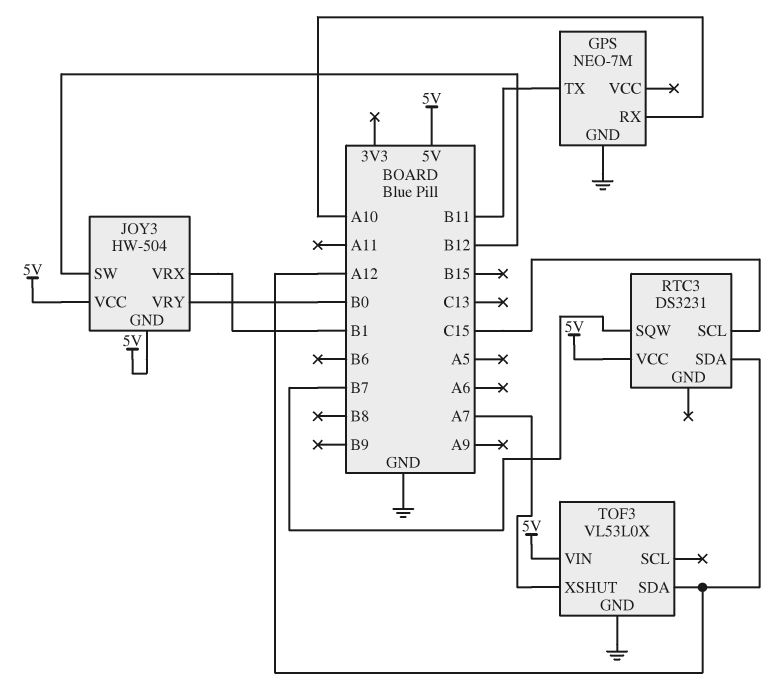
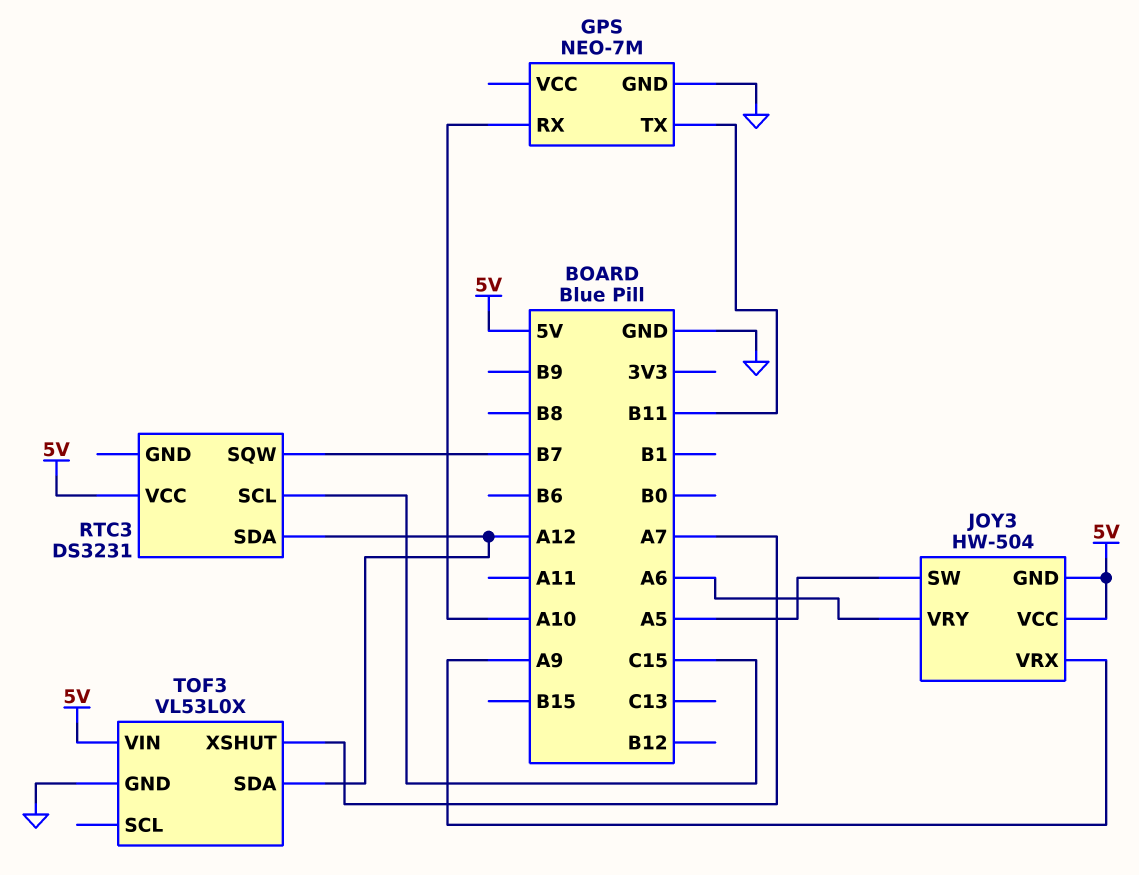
JOY3 pin SW: B12 -> A5
JOY3 pin VRX: B1 -> A9
JOY3 pin VRY: B0 -> A6

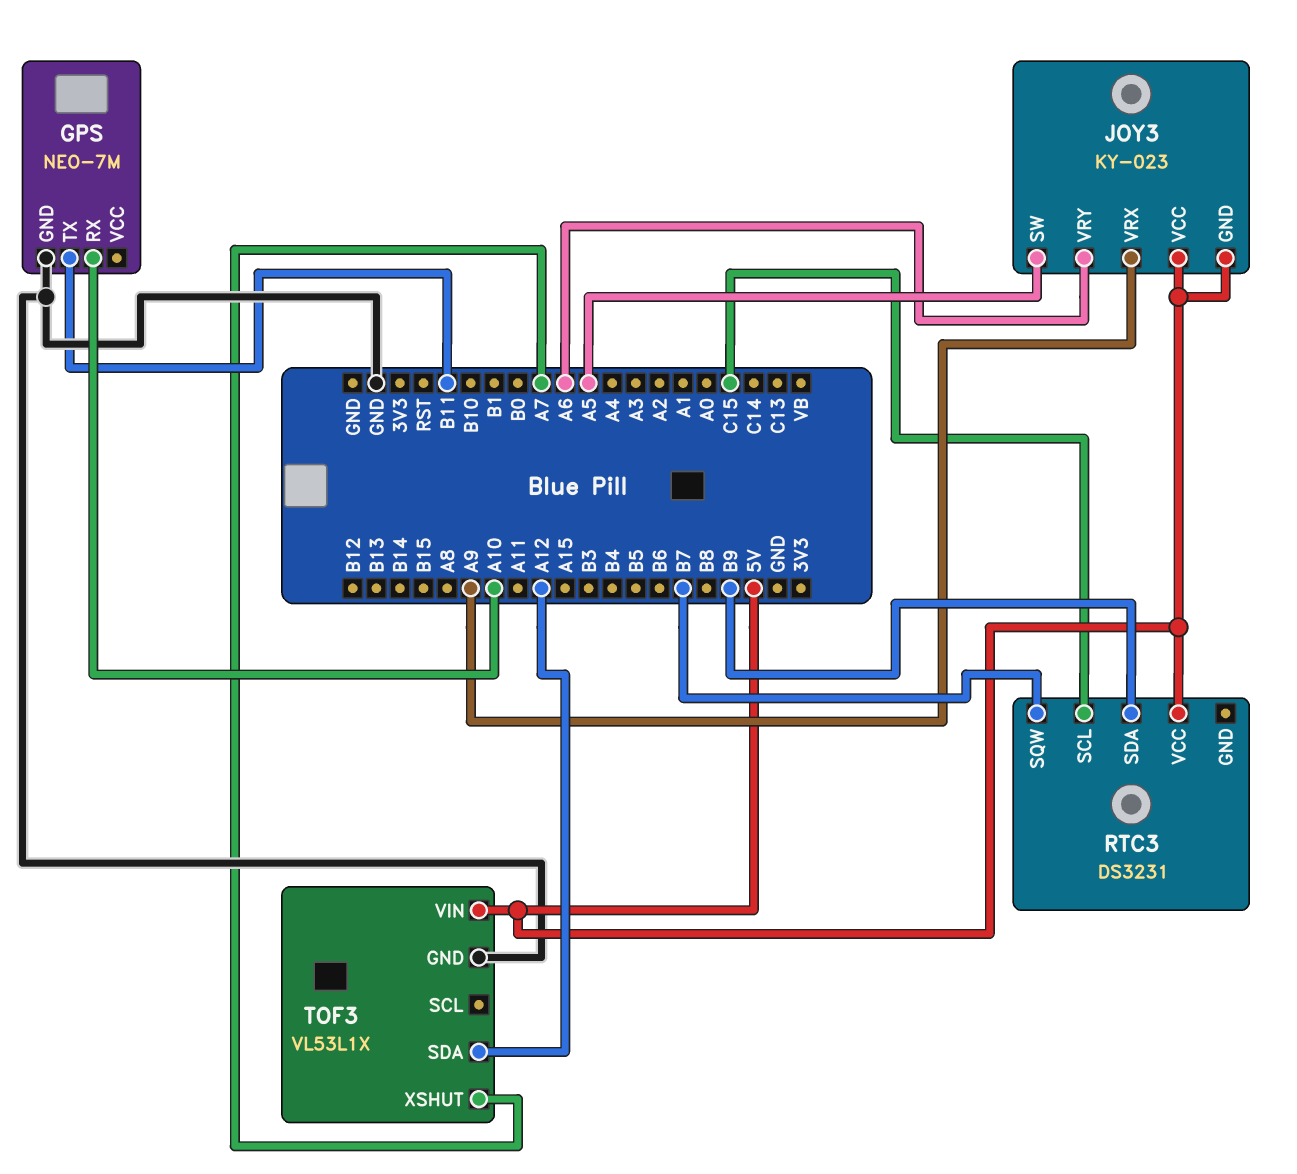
JOY3: HW-504 -> KY-023
RTC3 pin SDA: A12 -> B9
TOF3: VL53L0X -> VL53L1X

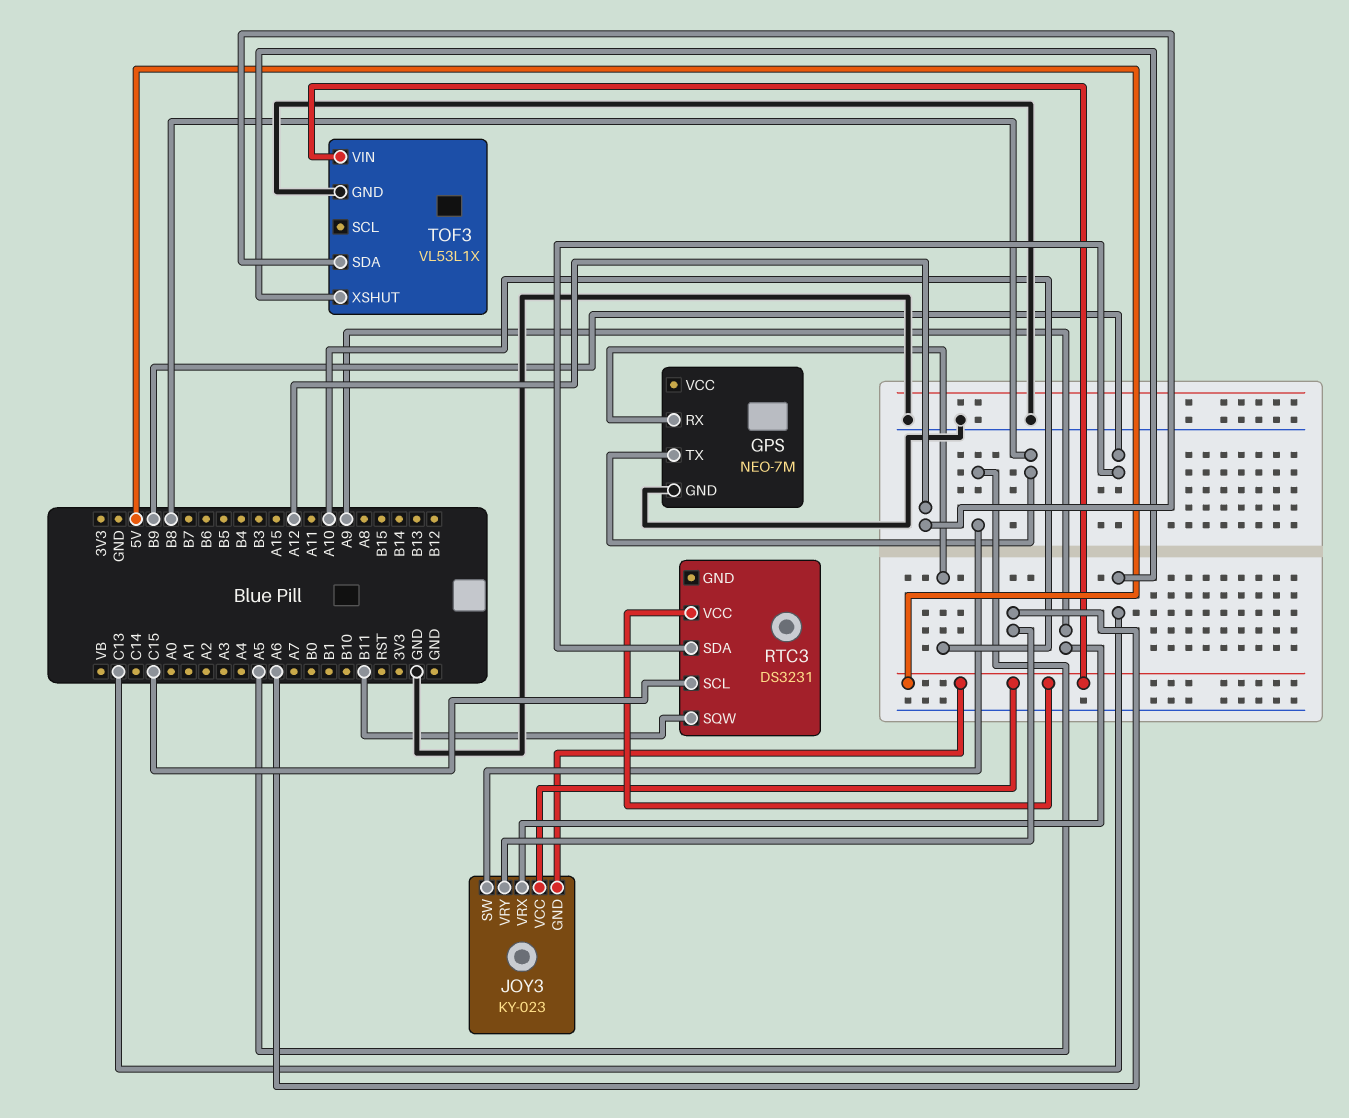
GPS pin TX: B11 -> B8
RTC3 pin SQW: B7 -> B11
TOF3 pin XSHUT: A7 -> C13

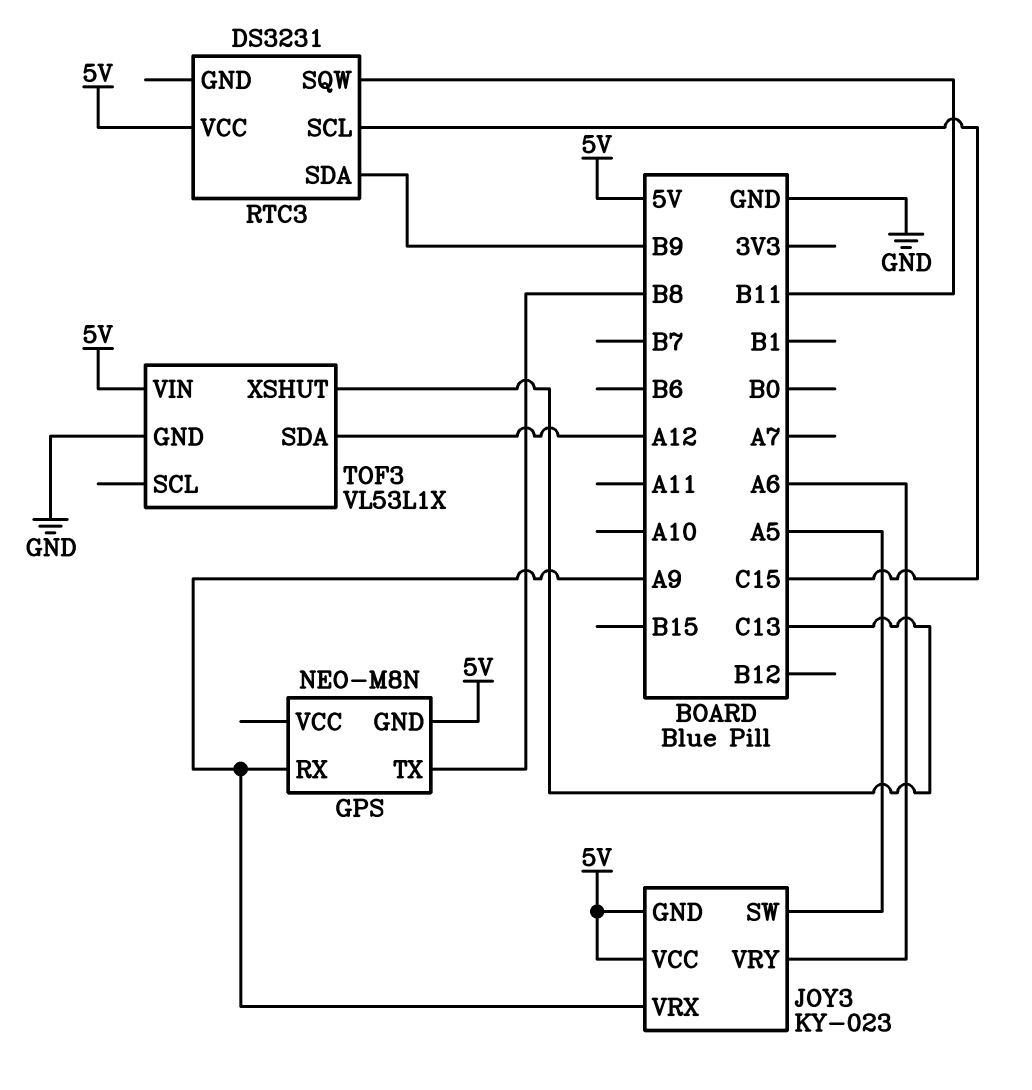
GPS: NEO-7M -> NEO-M8N
GPS pin GND: GND -> 5V
GPS pin RX: A10 -> A9

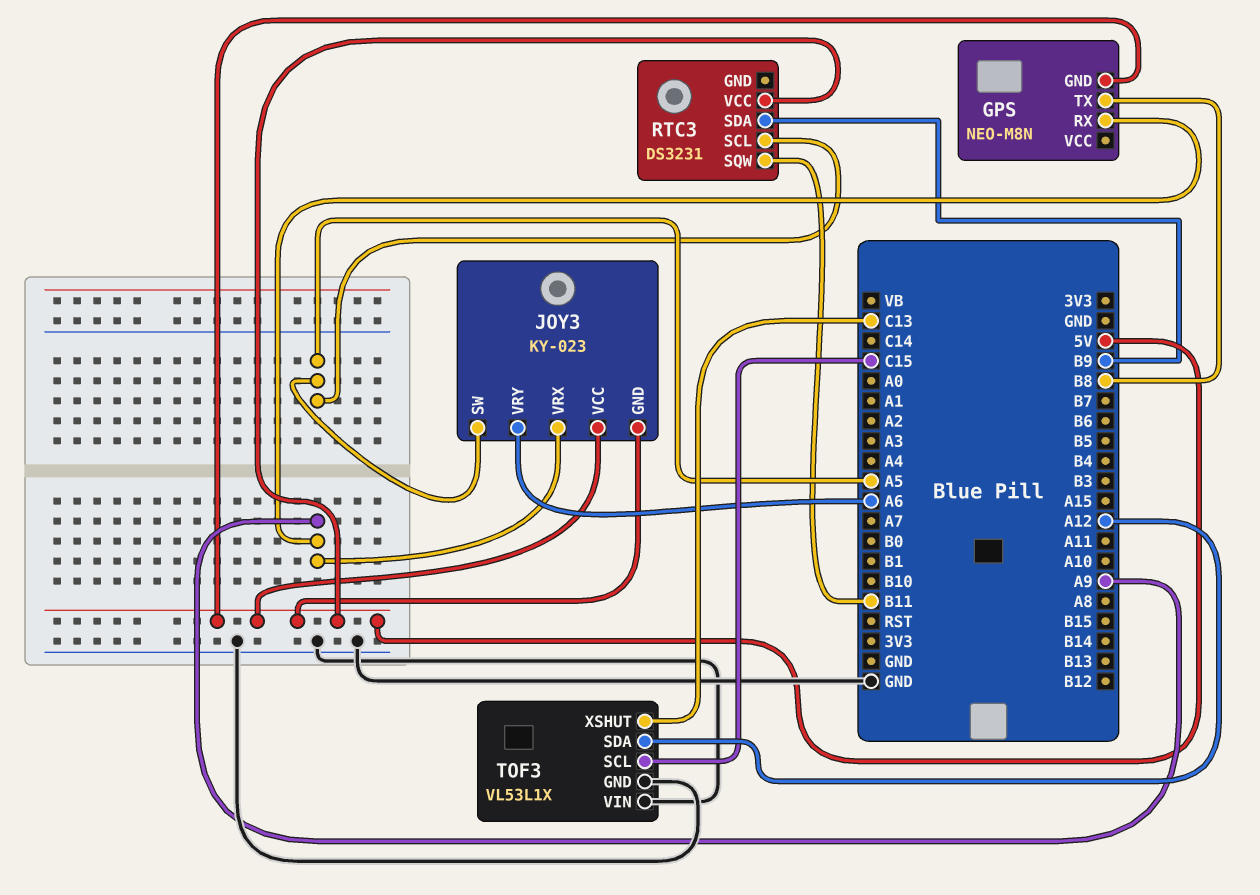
RTC3 pin SCL: C15 -> A5
TOF3 pin SCL: none -> C15
TOF3 pin VIN: 5V -> GND

